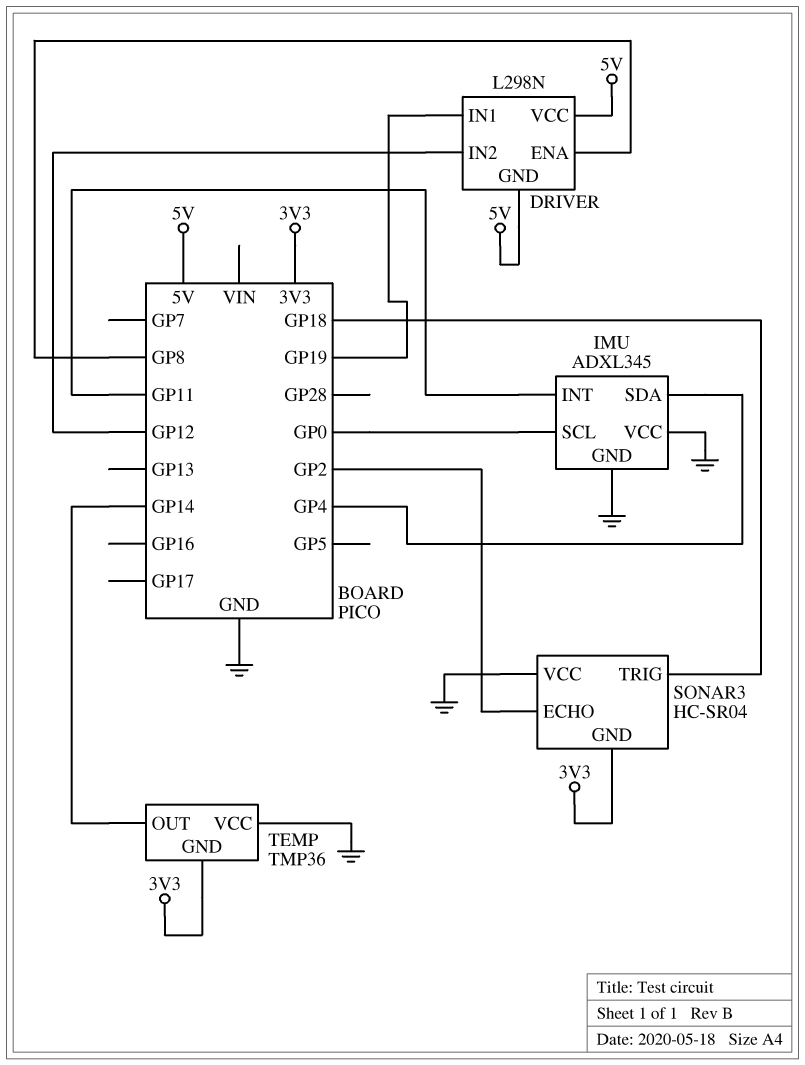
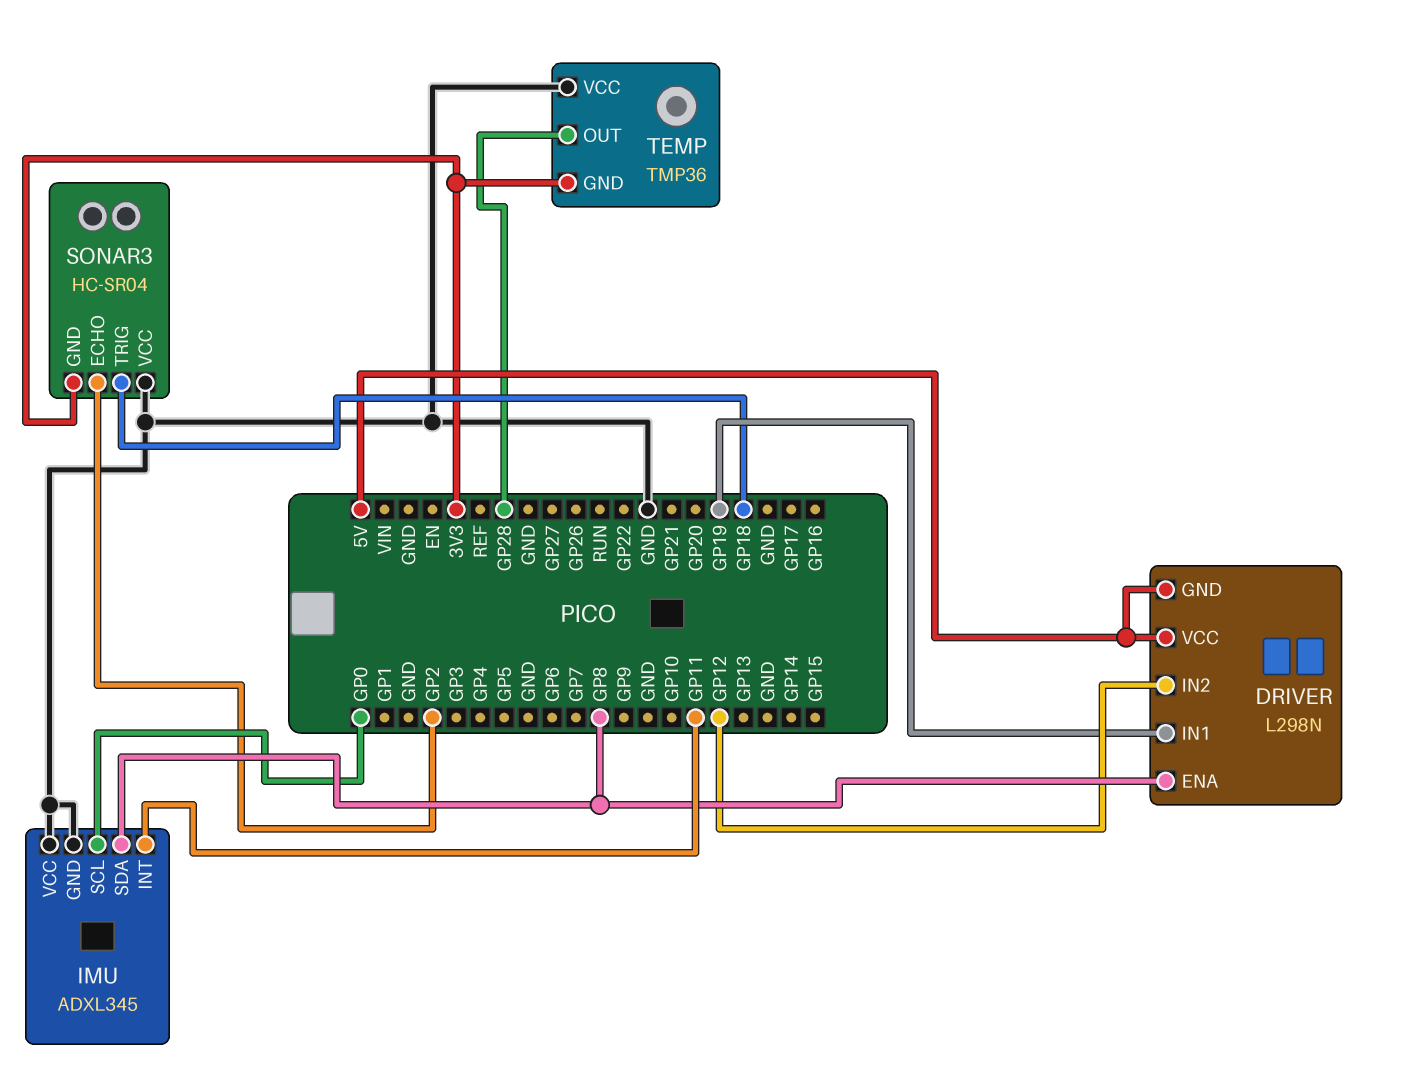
IMU pin SDA: GP4 -> GP8
TEMP pin OUT: GP14 -> GP28

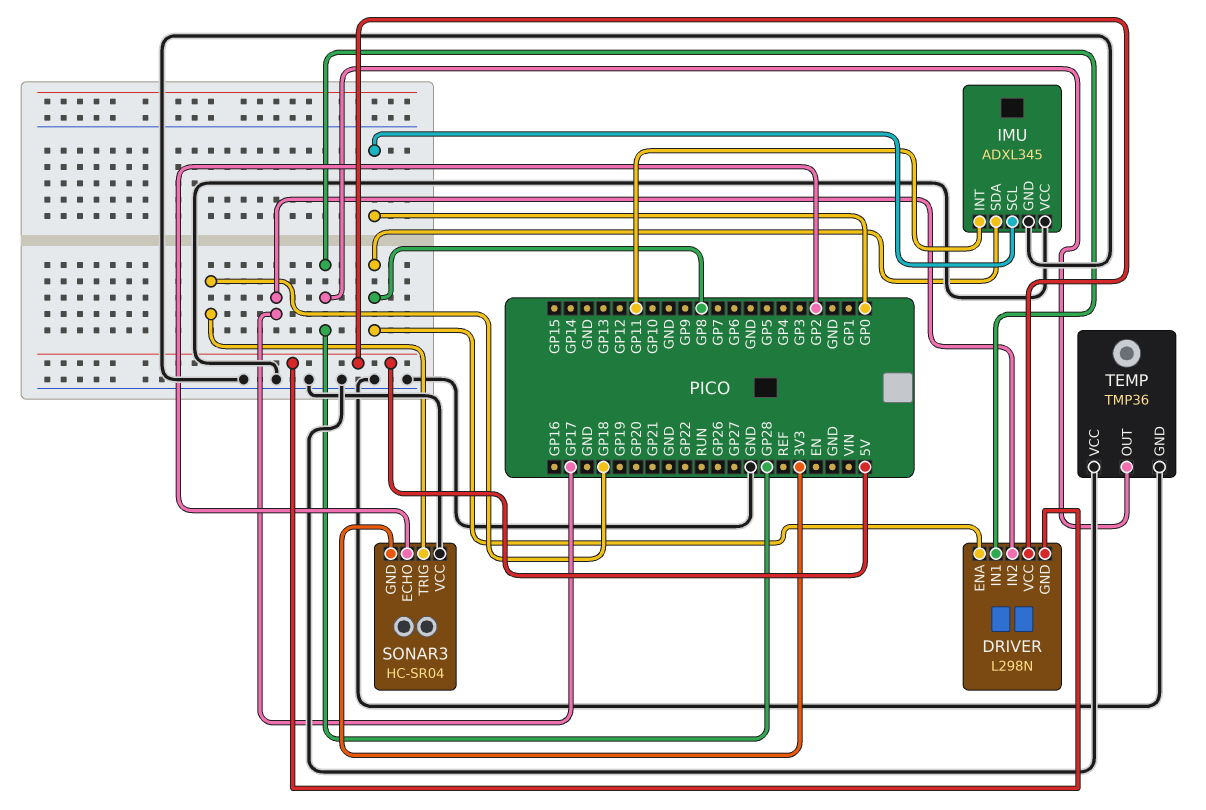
DRIVER pin IN1: GP19 -> GP28
DRIVER pin IN2: GP12 -> GP17
TEMP pin GND: 3V3 -> GND

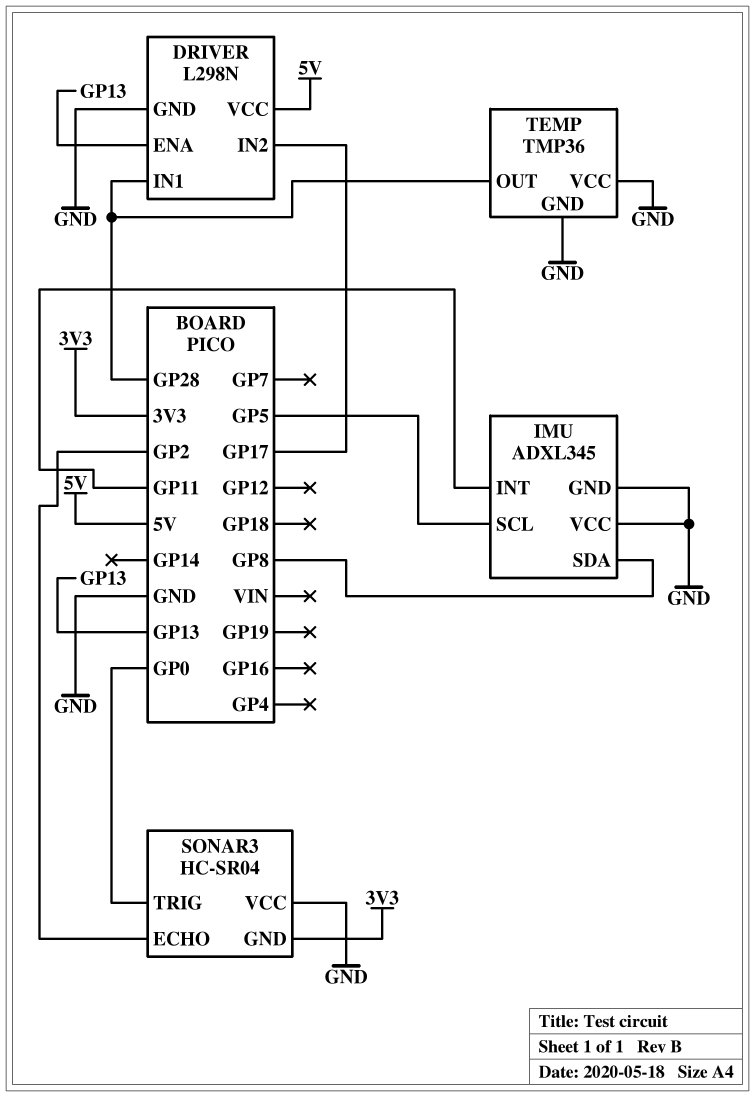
DRIVER pin ENA: GP8 -> GP13
DRIVER pin GND: 5V -> GND
IMU pin SCL: GP0 -> GP5
SONAR3 pin TRIG: GP18 -> GP0

